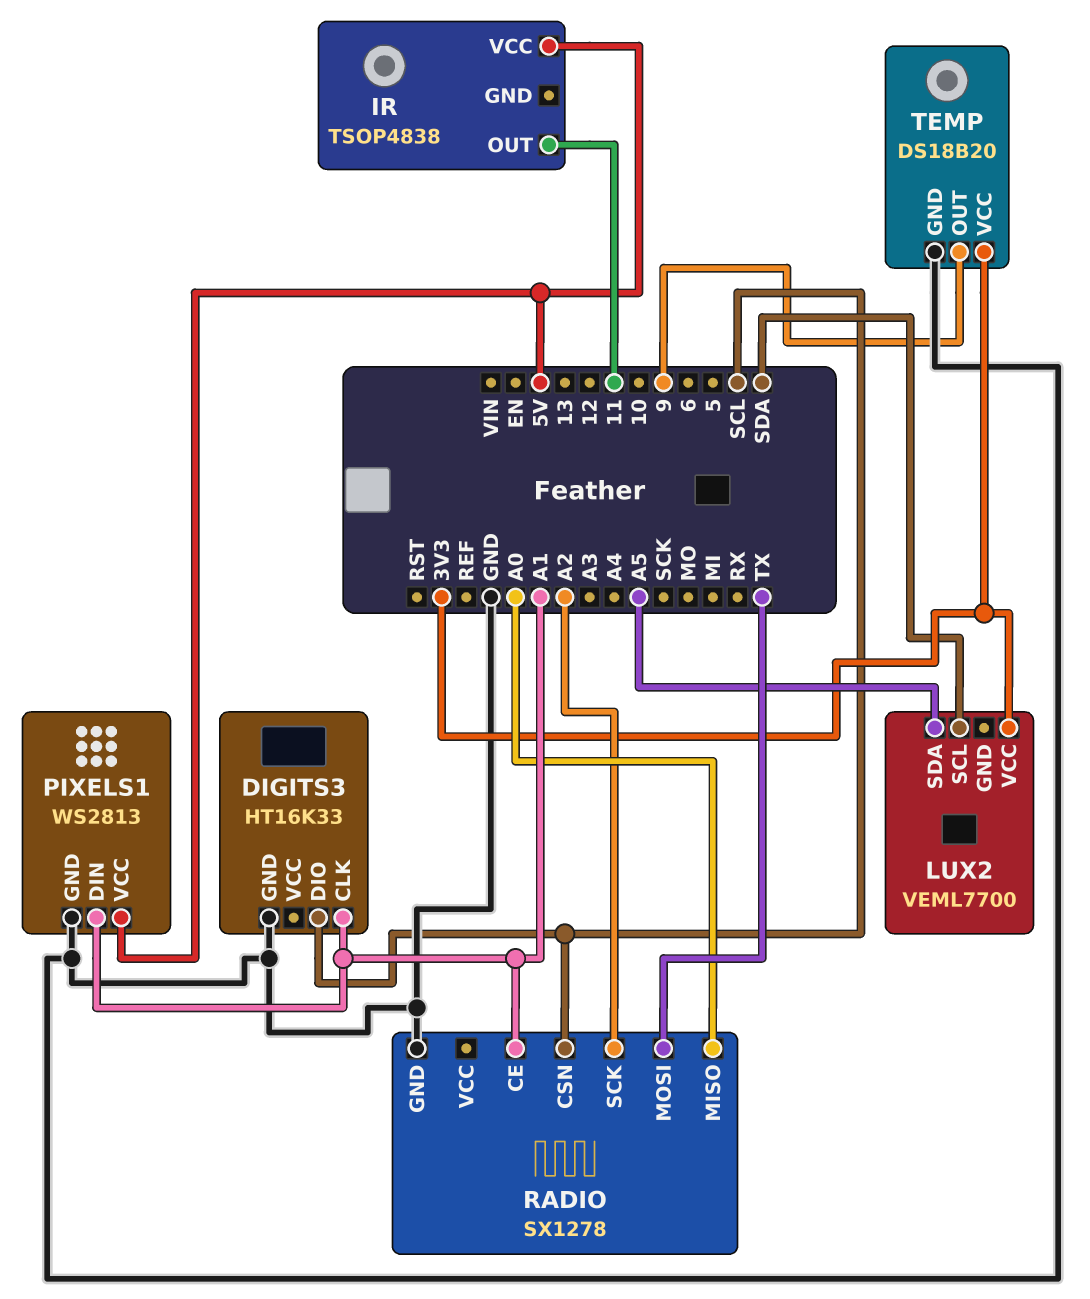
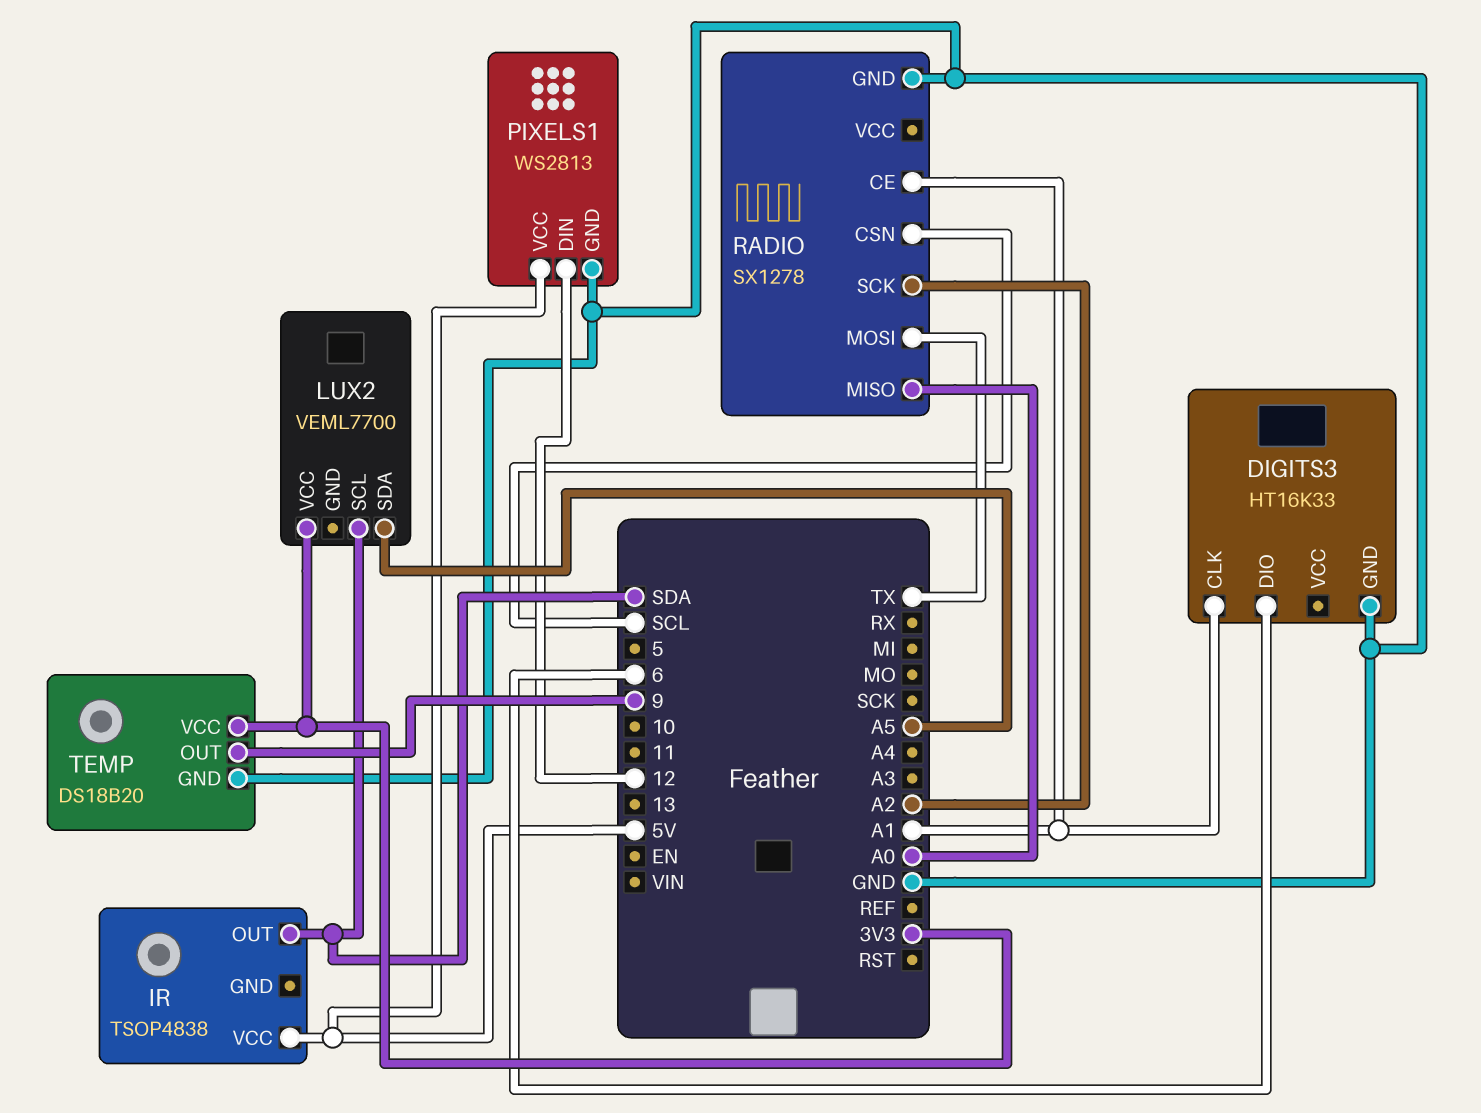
DIGITS3 pin DIO: SCL -> 6
IR pin OUT: 11 -> SDA
PIXELS1 pin DIN: A1 -> 12

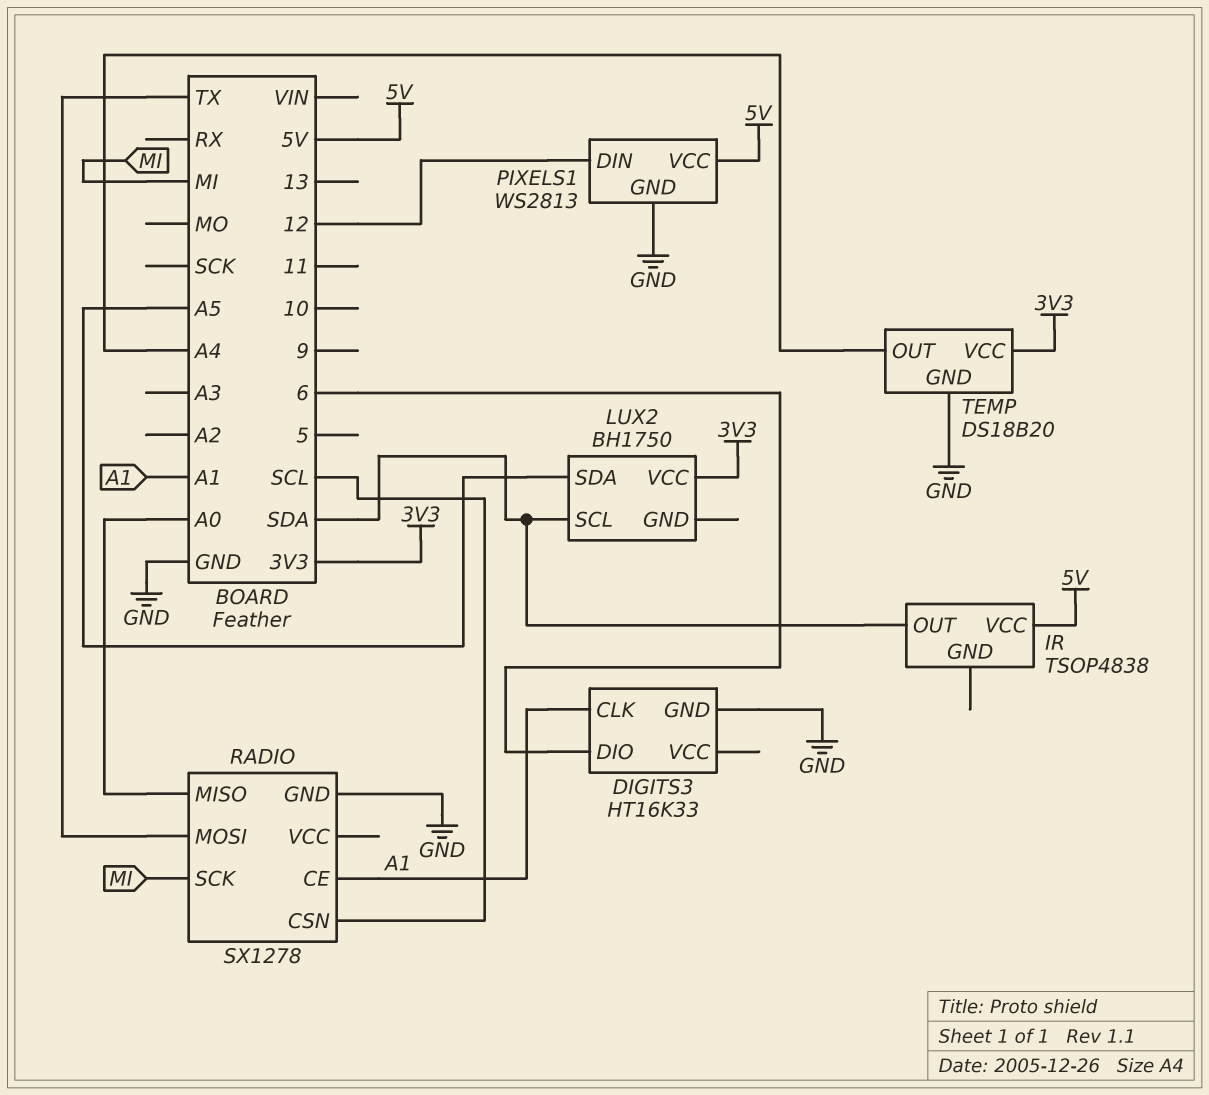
LUX2: VEML7700 -> BH1750
RADIO pin SCK: A2 -> MI
TEMP pin OUT: 9 -> A4

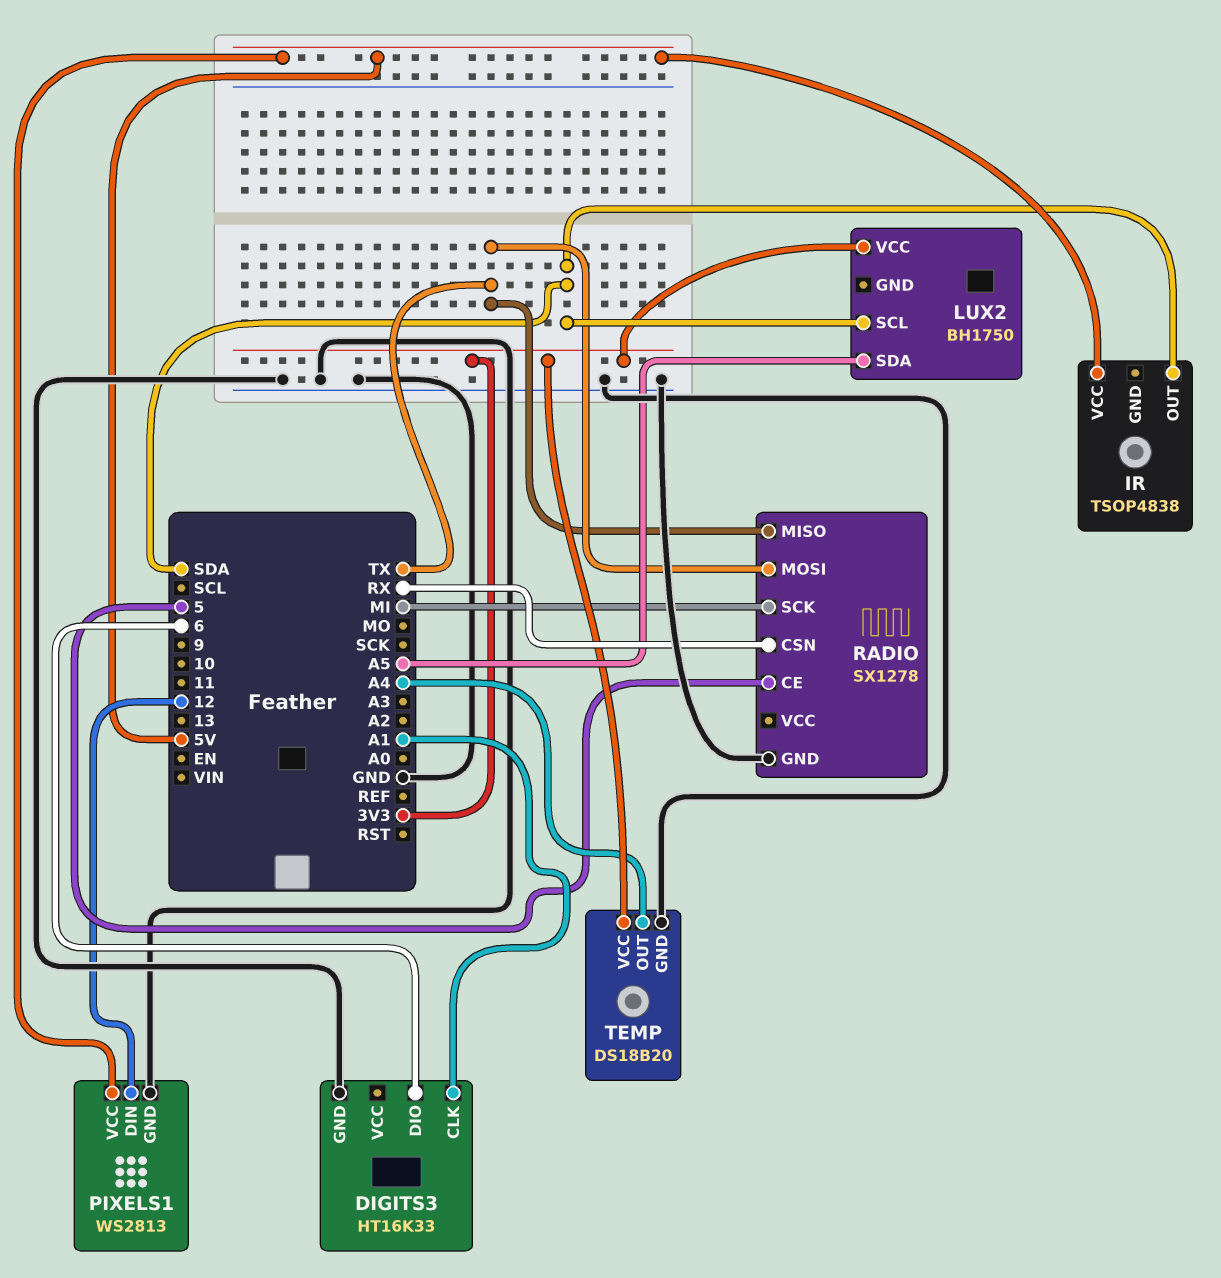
RADIO pin CE: A1 -> 5
RADIO pin CSN: SCL -> RX
RADIO pin MISO: A0 -> TX

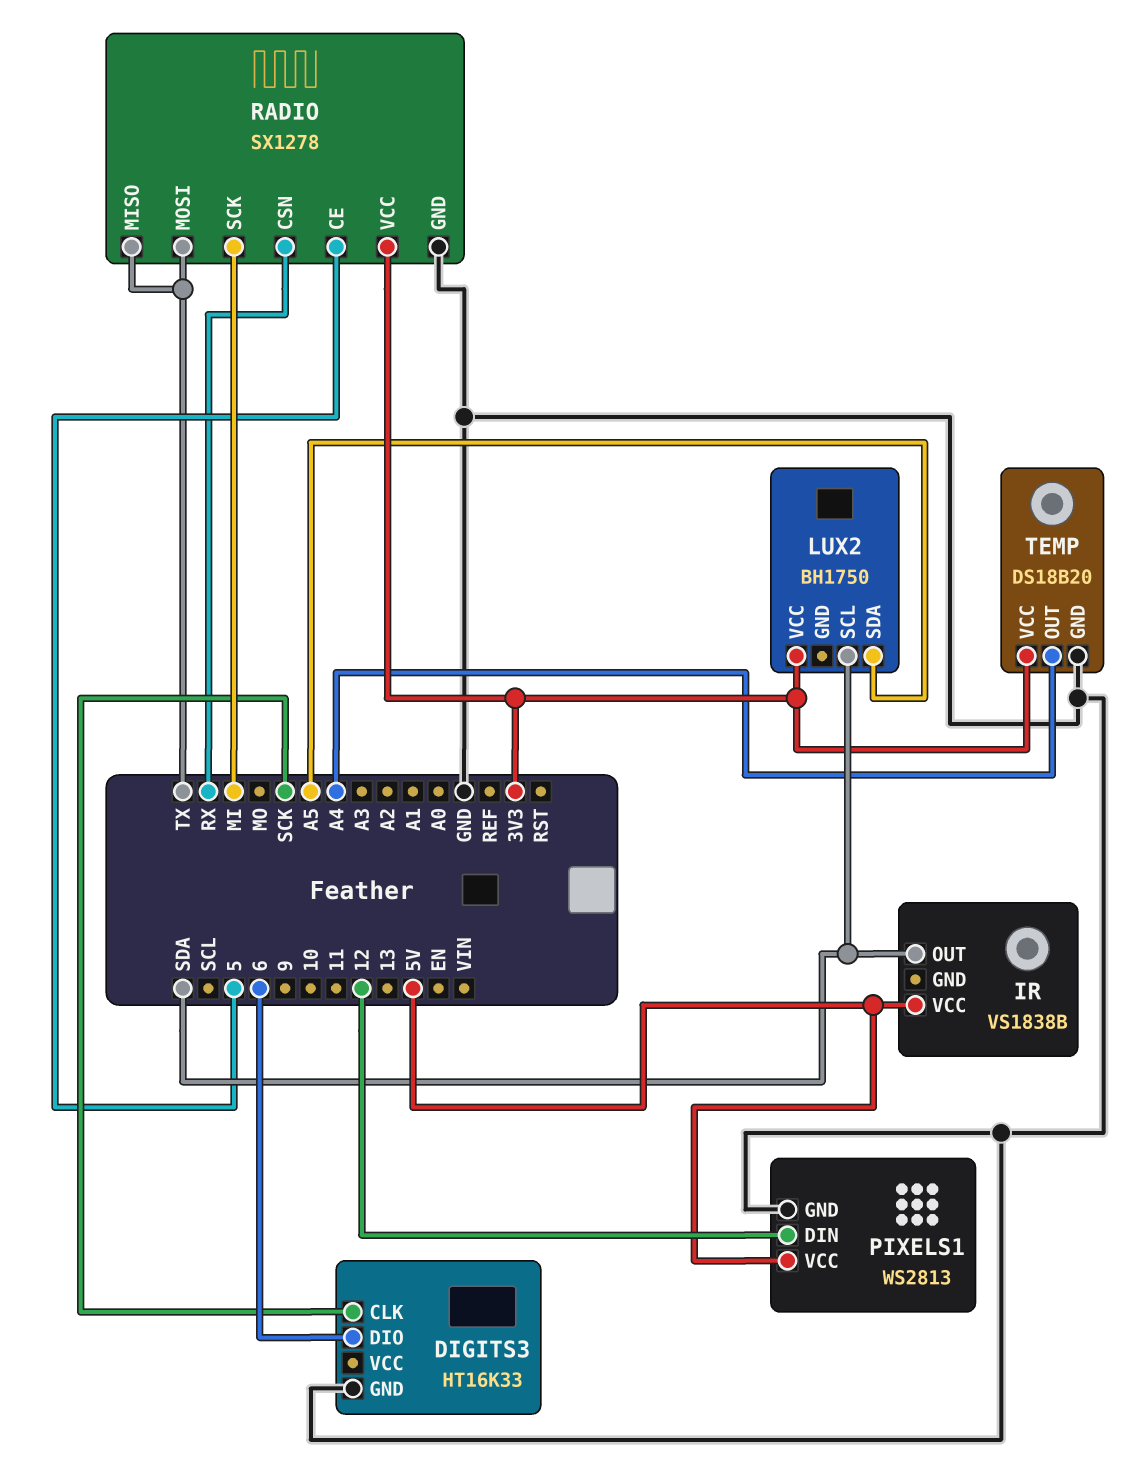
DIGITS3 pin CLK: A1 -> SCK
IR: TSOP4838 -> VS1838B
RADIO pin VCC: none -> 3V3

